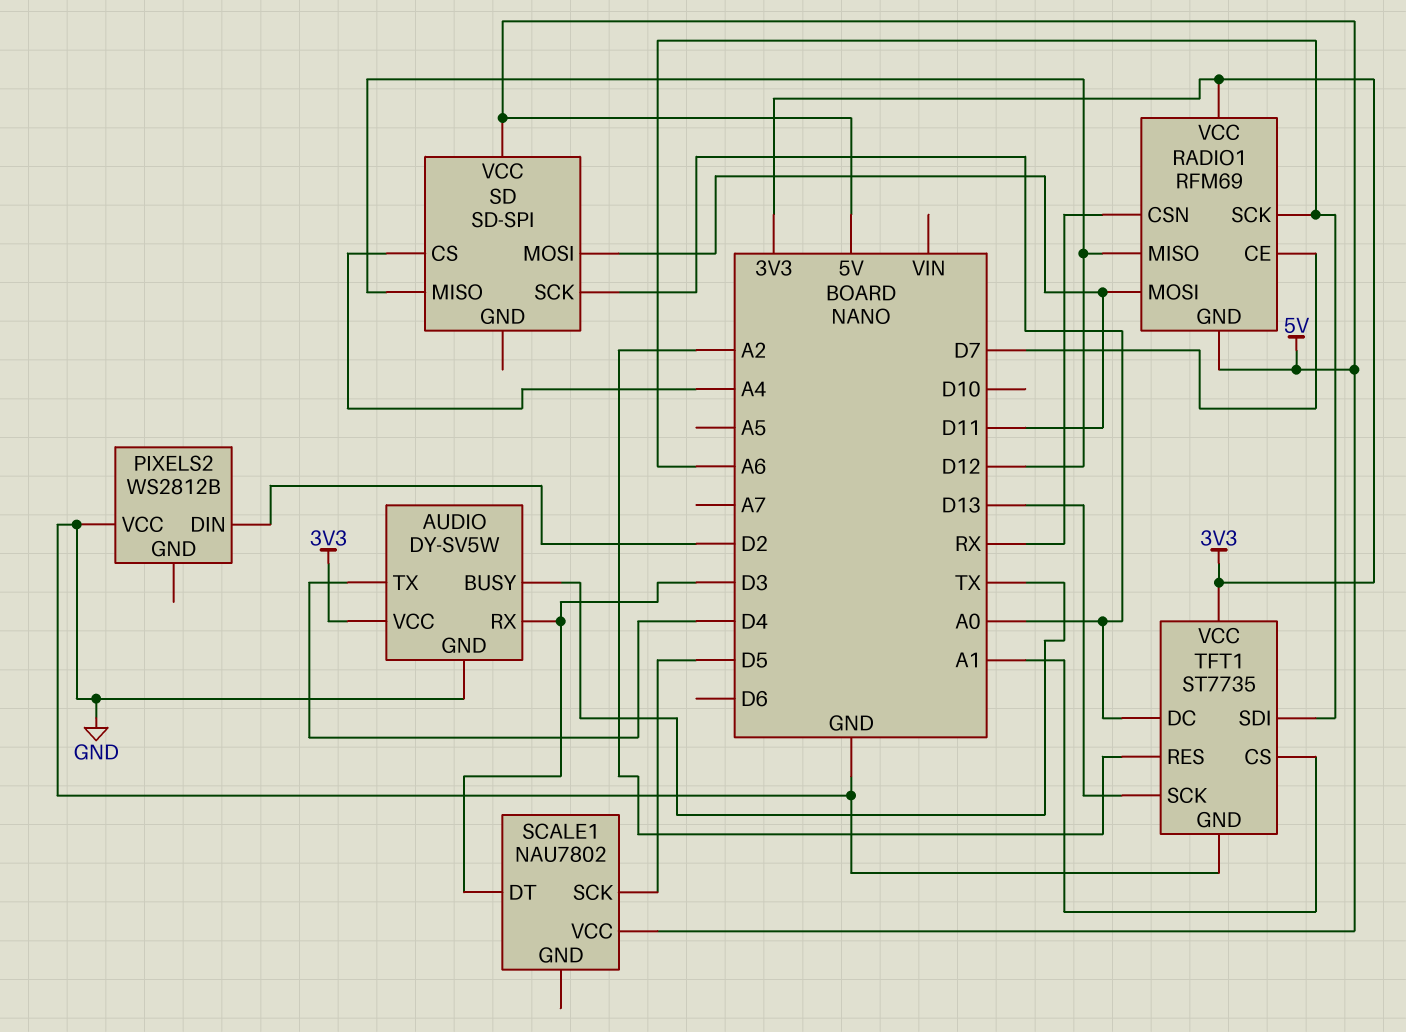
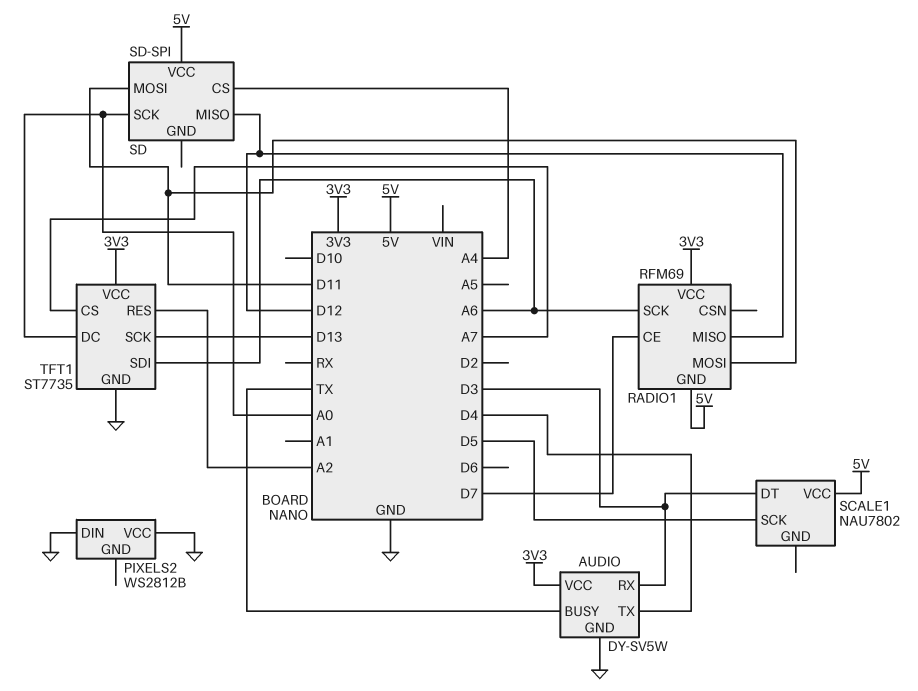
PIXELS2 pin DIN: D2 -> GND
RADIO1 pin CSN: RX -> none
TFT1 pin CS: A1 -> A7

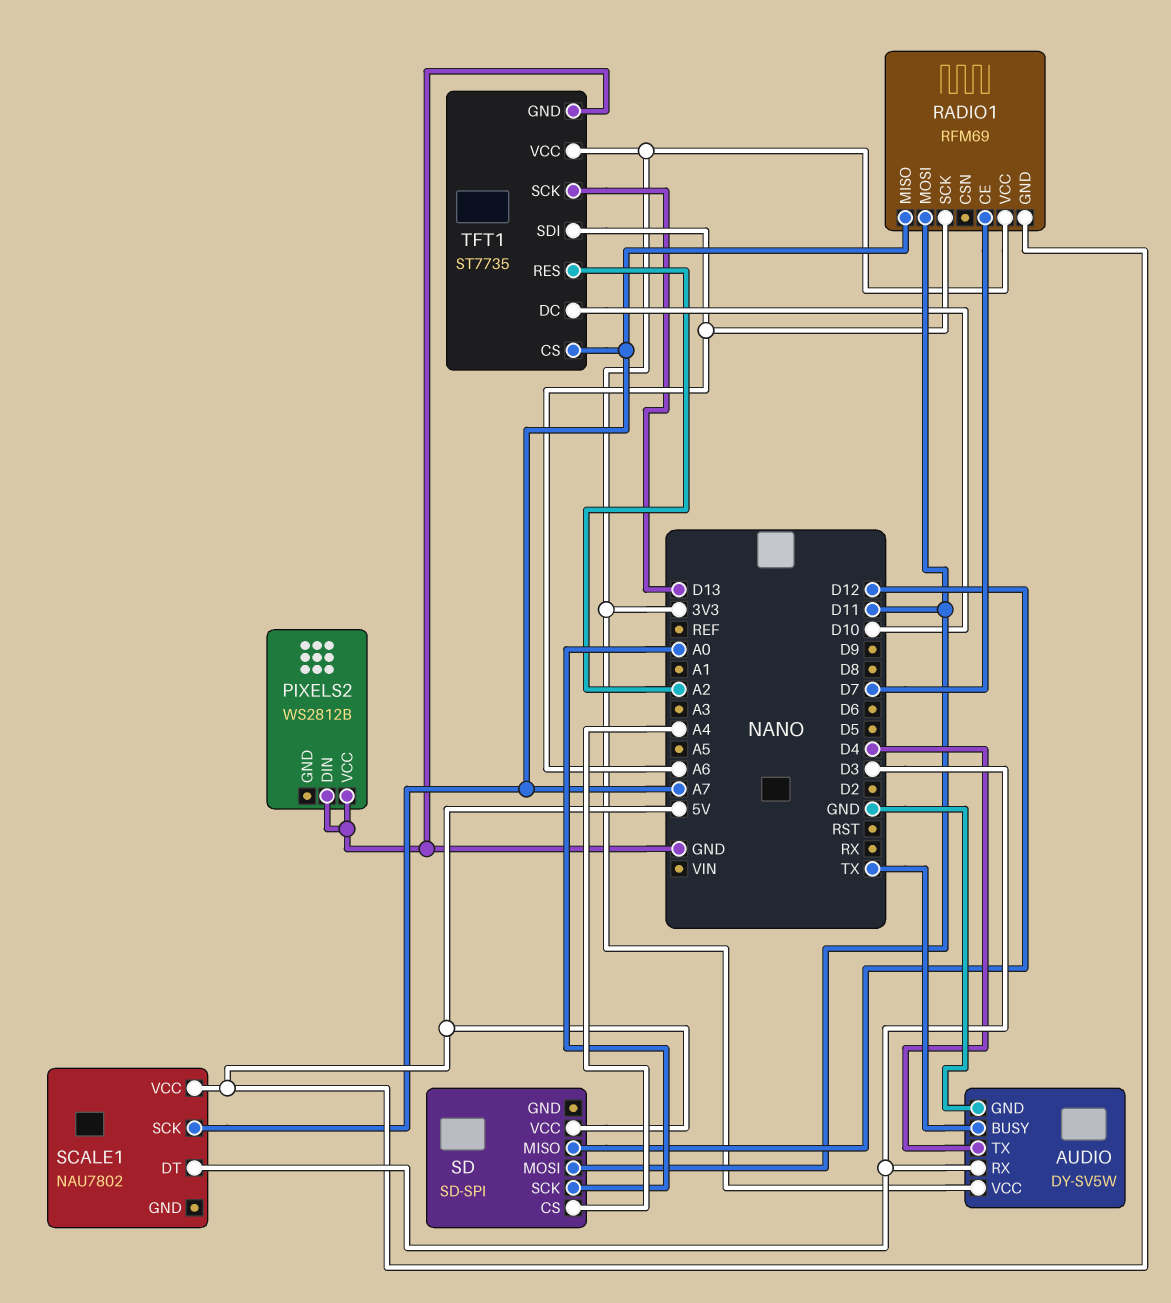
RADIO1 pin MISO: D12 -> A7
SCALE1 pin SCK: D5 -> A7
TFT1 pin DC: A0 -> D10

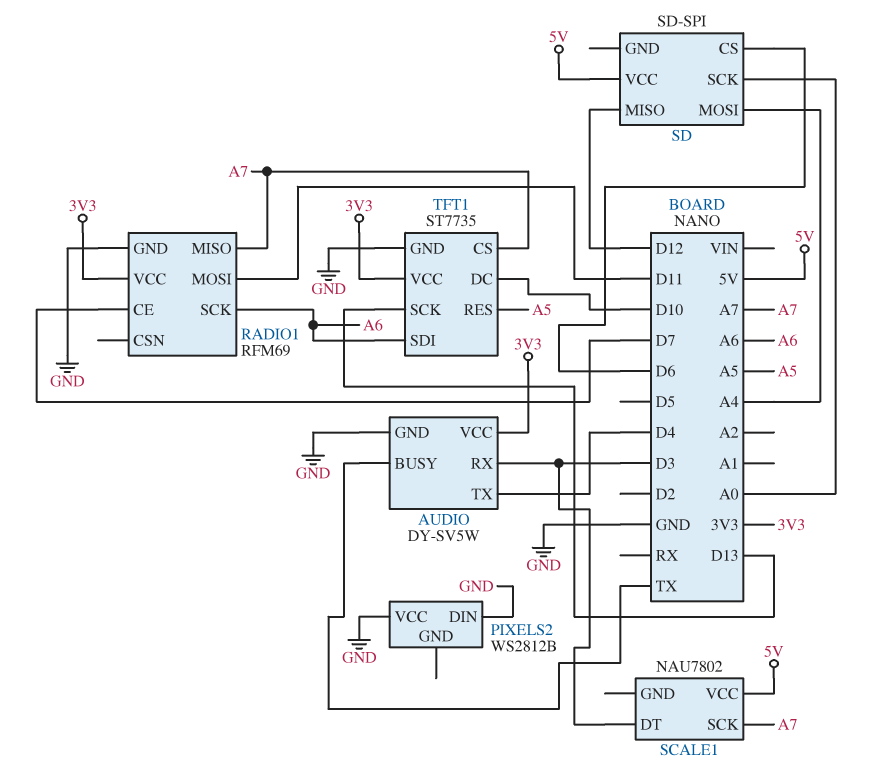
RADIO1 pin GND: 5V -> GND
SD pin CS: A4 -> D6
SD pin MOSI: D11 -> A4
TFT1 pin RES: A2 -> A5

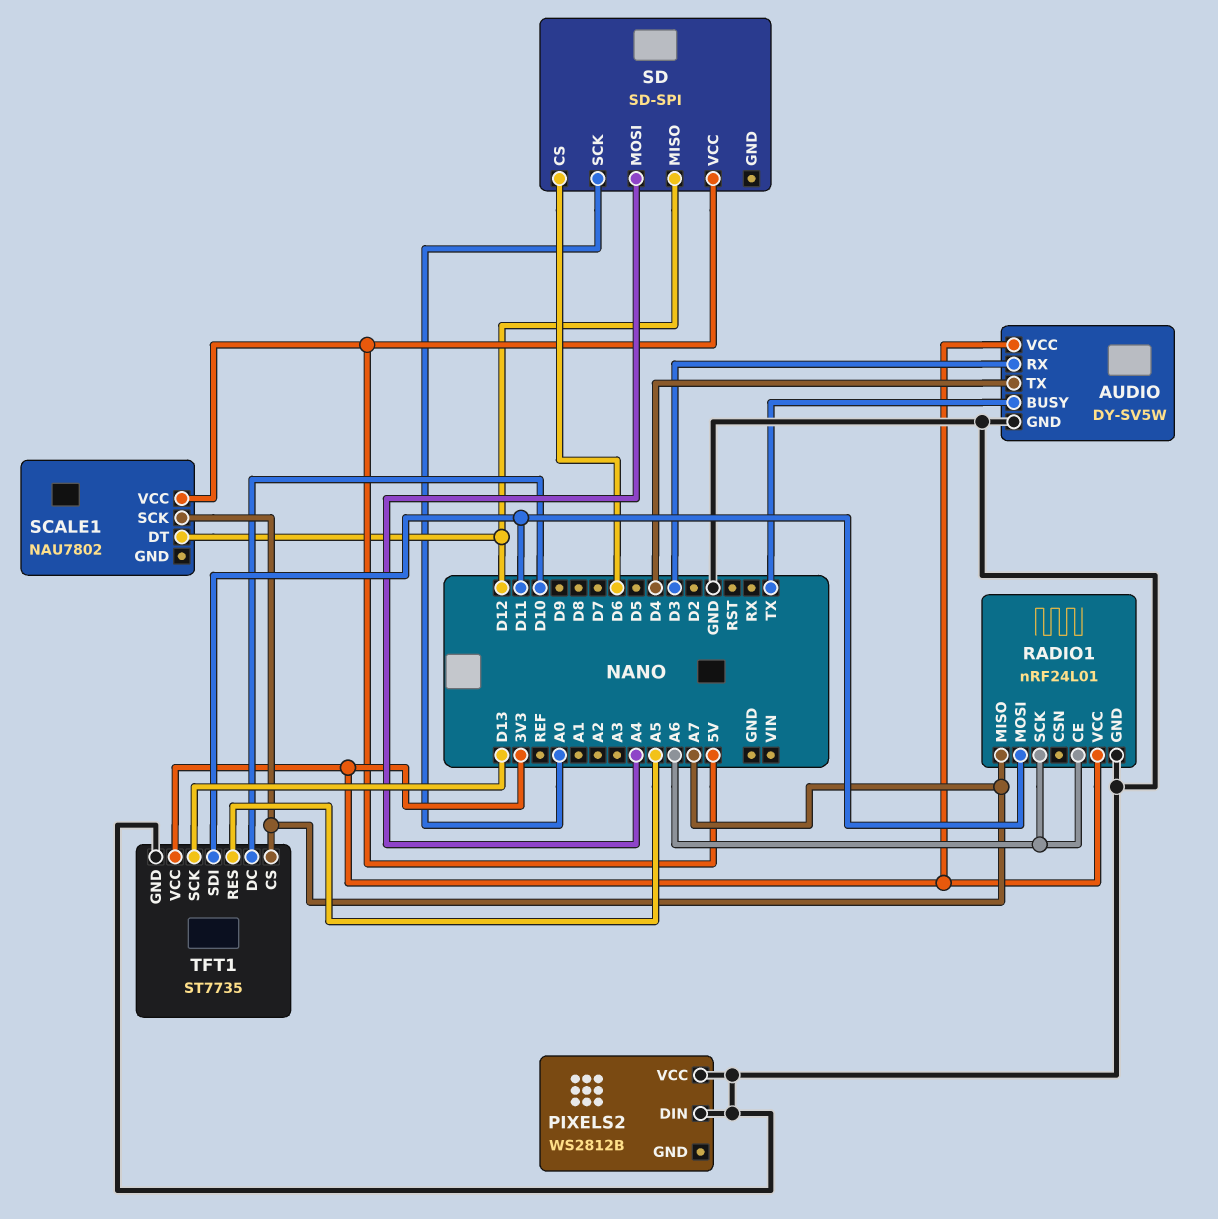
RADIO1: RFM69 -> nRF24L01
RADIO1 pin CE: D7 -> A6
SCALE1 pin DT: D3 -> D12
TFT1 pin SDI: A6 -> D11

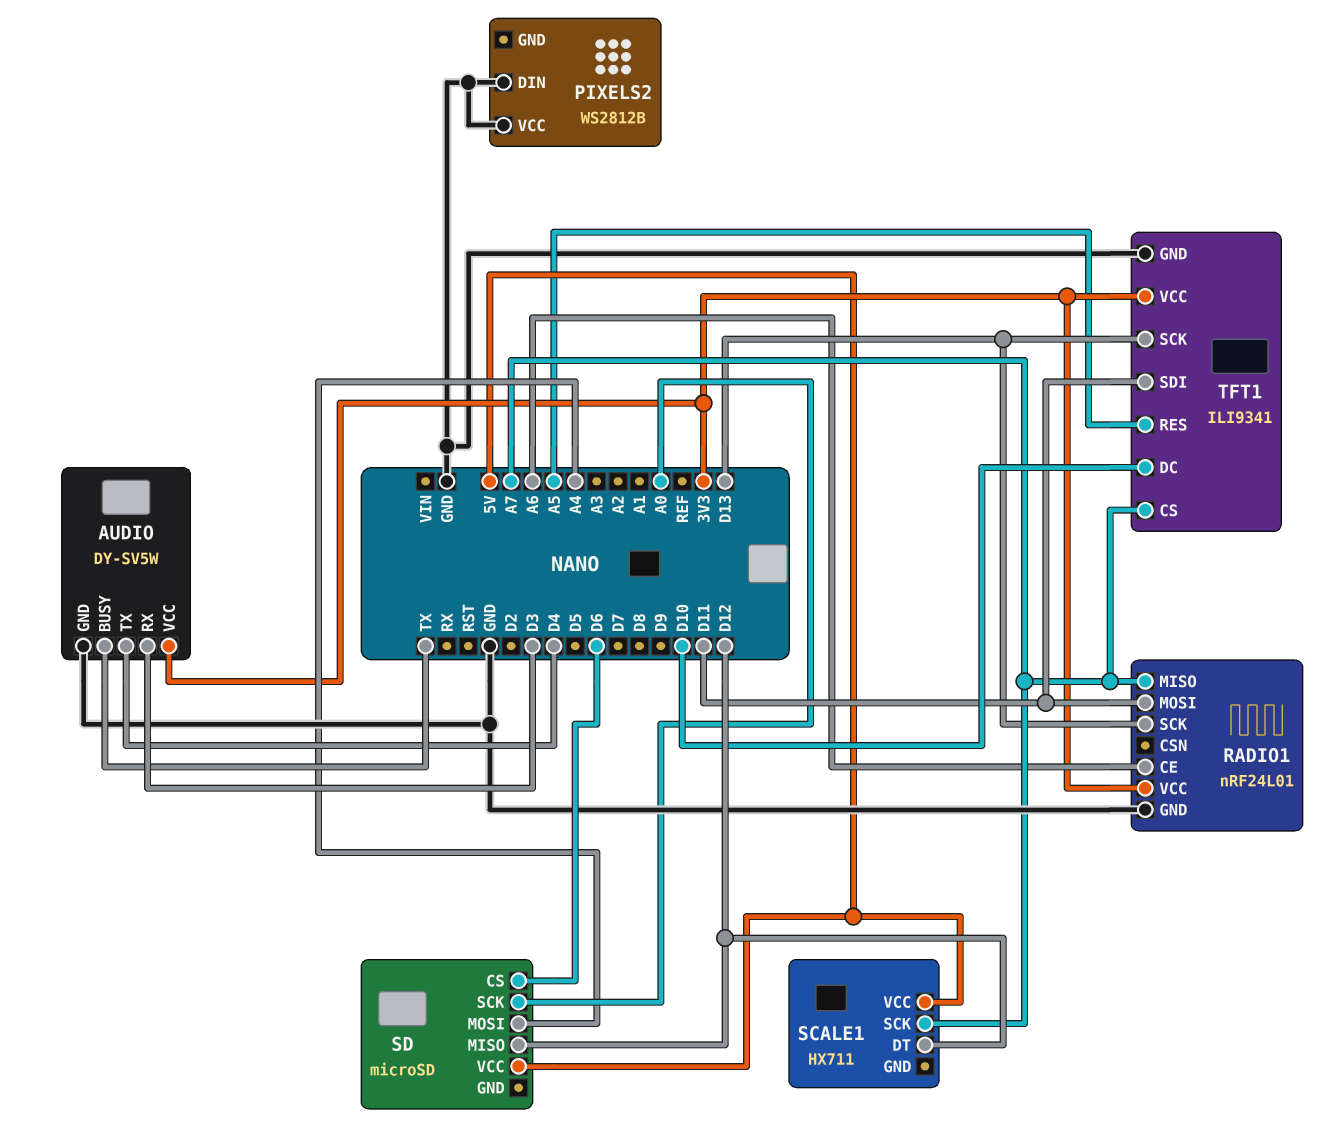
RADIO1 pin SCK: A6 -> D13
SCALE1: NAU7802 -> HX711
SD: SD-SPI -> microSD
TFT1: ST7735 -> ILI9341

